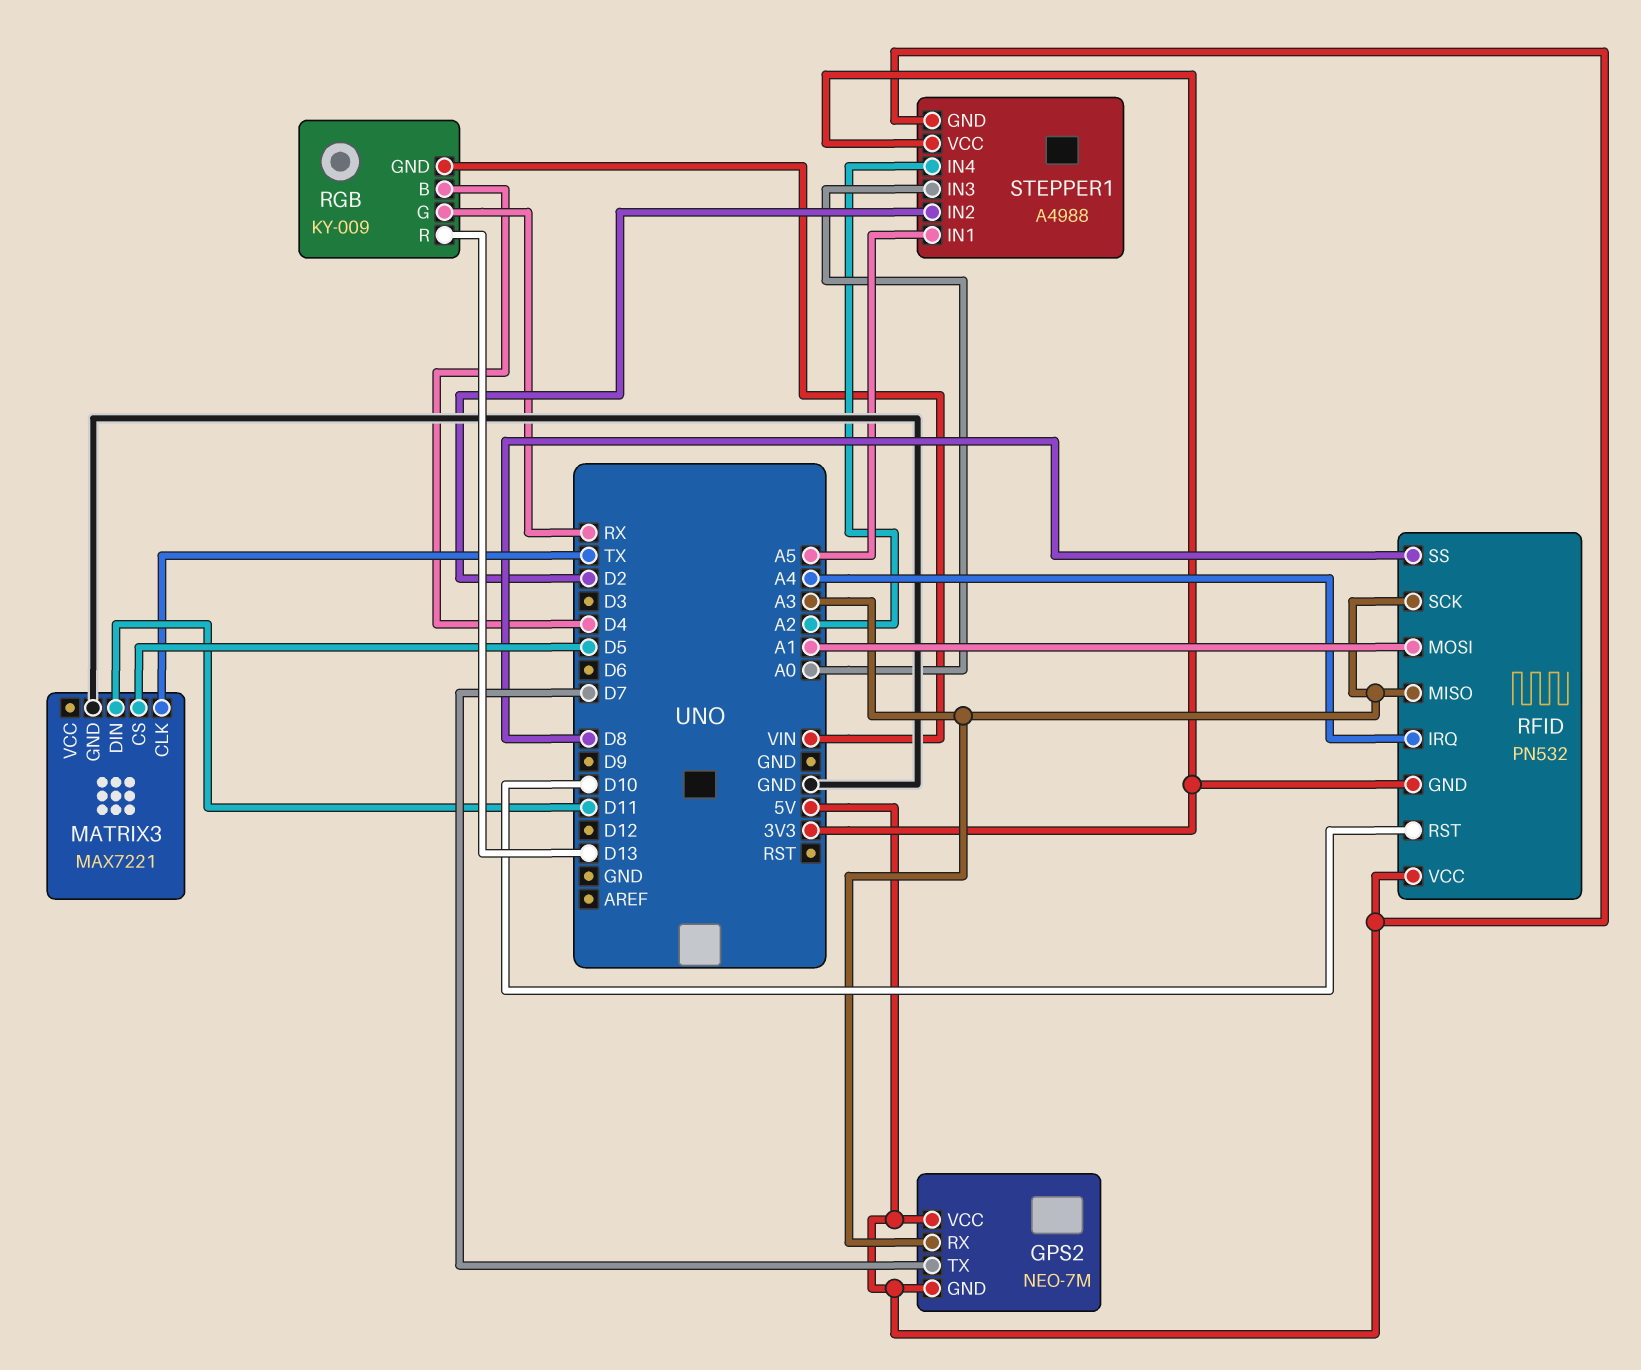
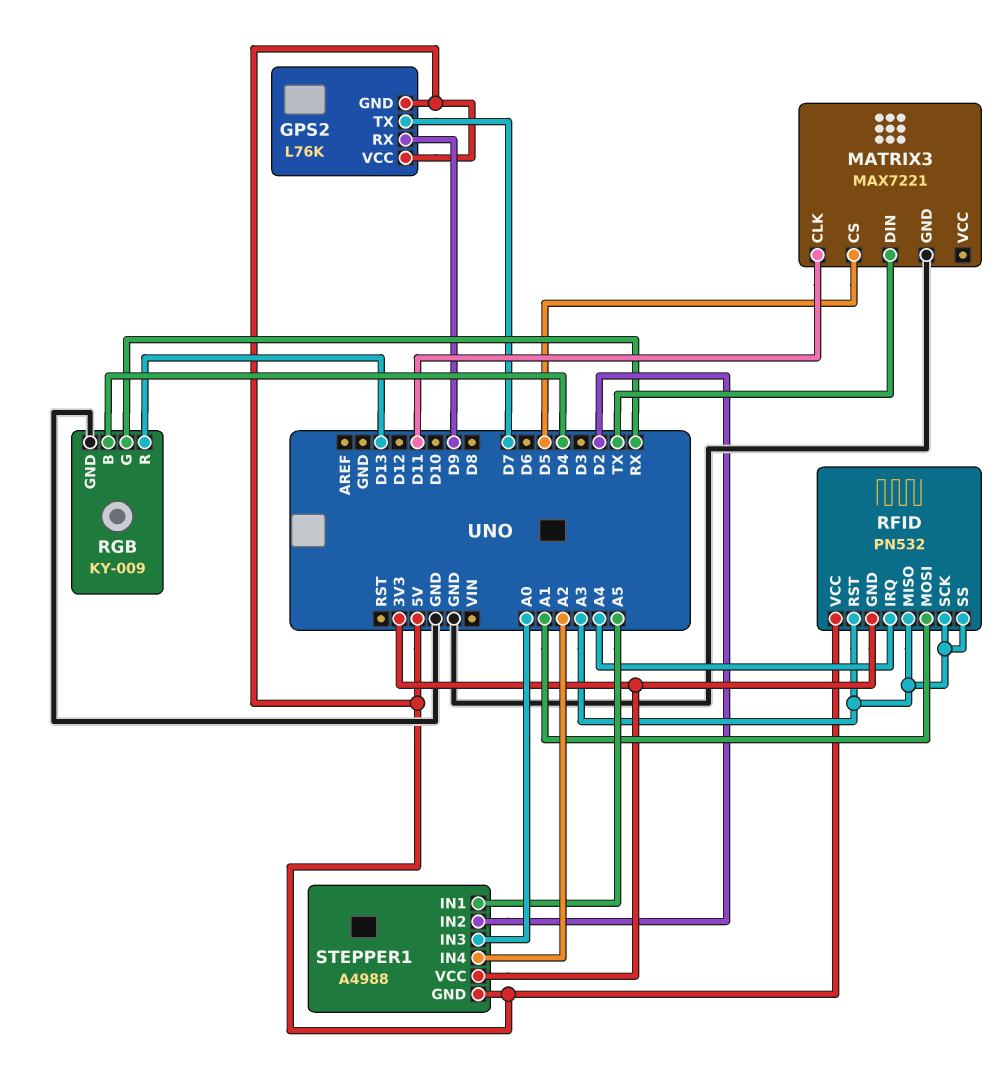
GPS2: NEO-7M -> L76K
GPS2 pin RX: A3 -> D9
MATRIX3 pin CLK: TX -> D11
MATRIX3 pin DIN: D11 -> TX
RFID pin RST: D10 -> A3
RFID pin SS: D8 -> A3
RGB pin GND: VIN -> GND

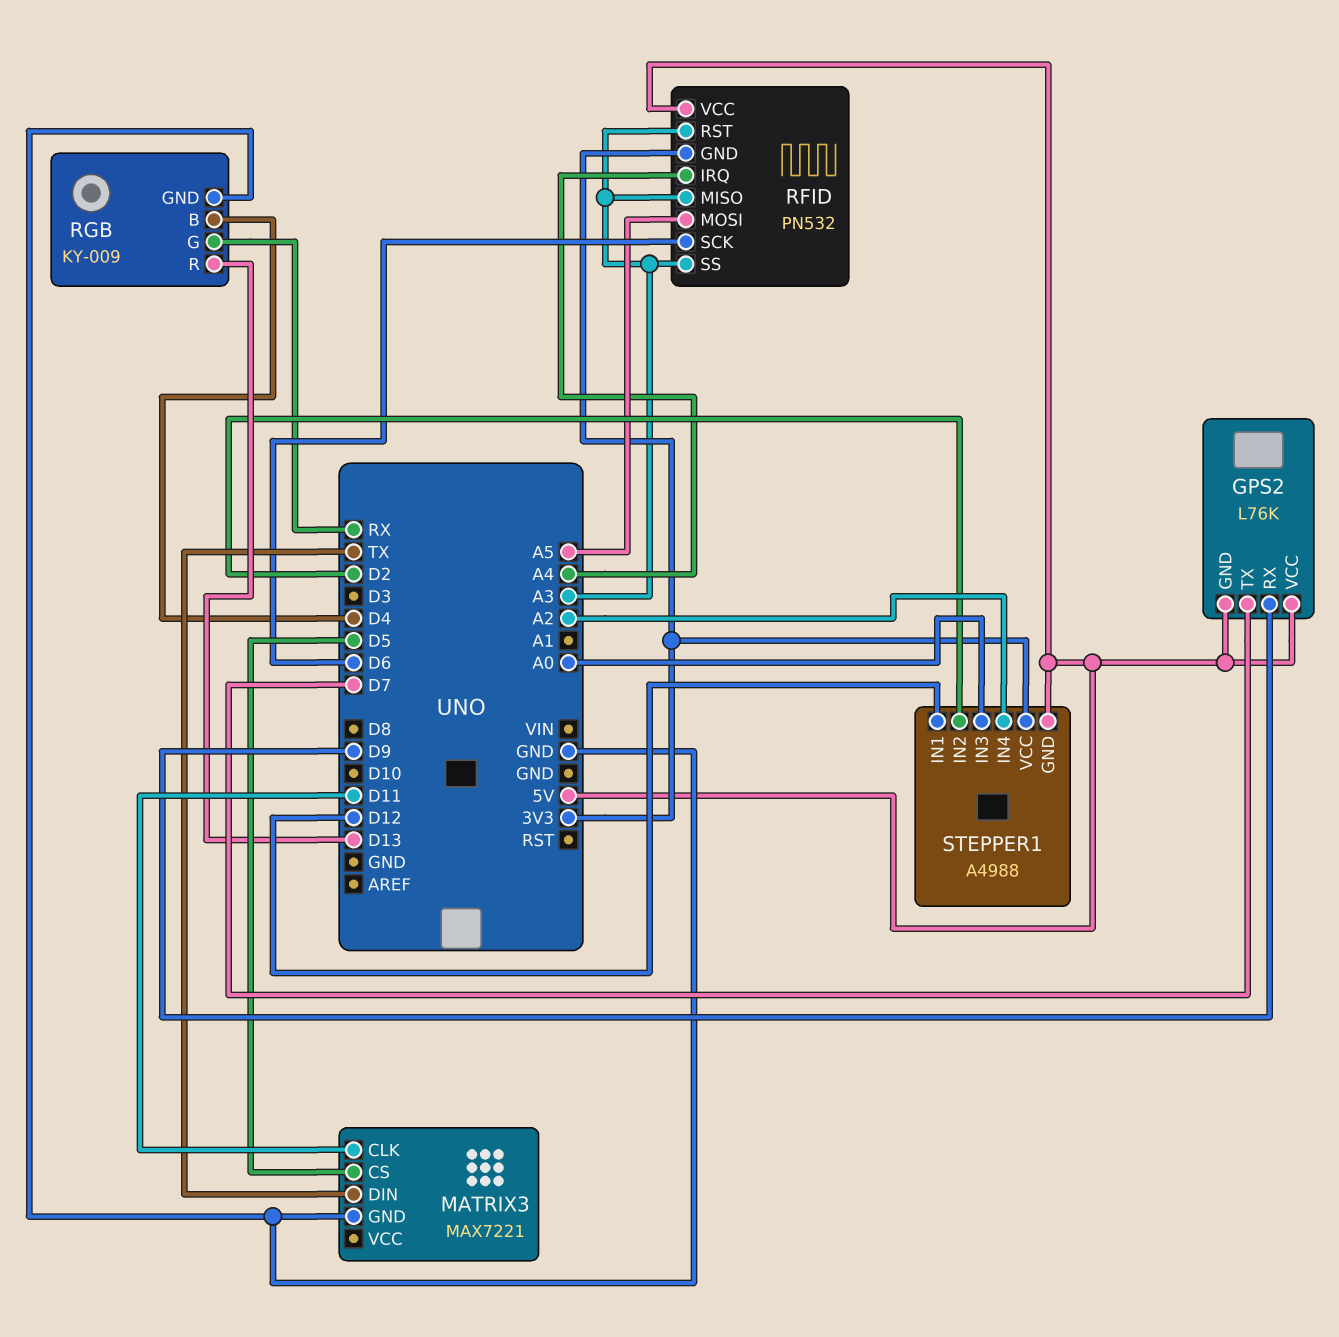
RFID pin MOSI: A1 -> A5
RFID pin SCK: A3 -> D6
STEPPER1 pin IN1: A5 -> D12

